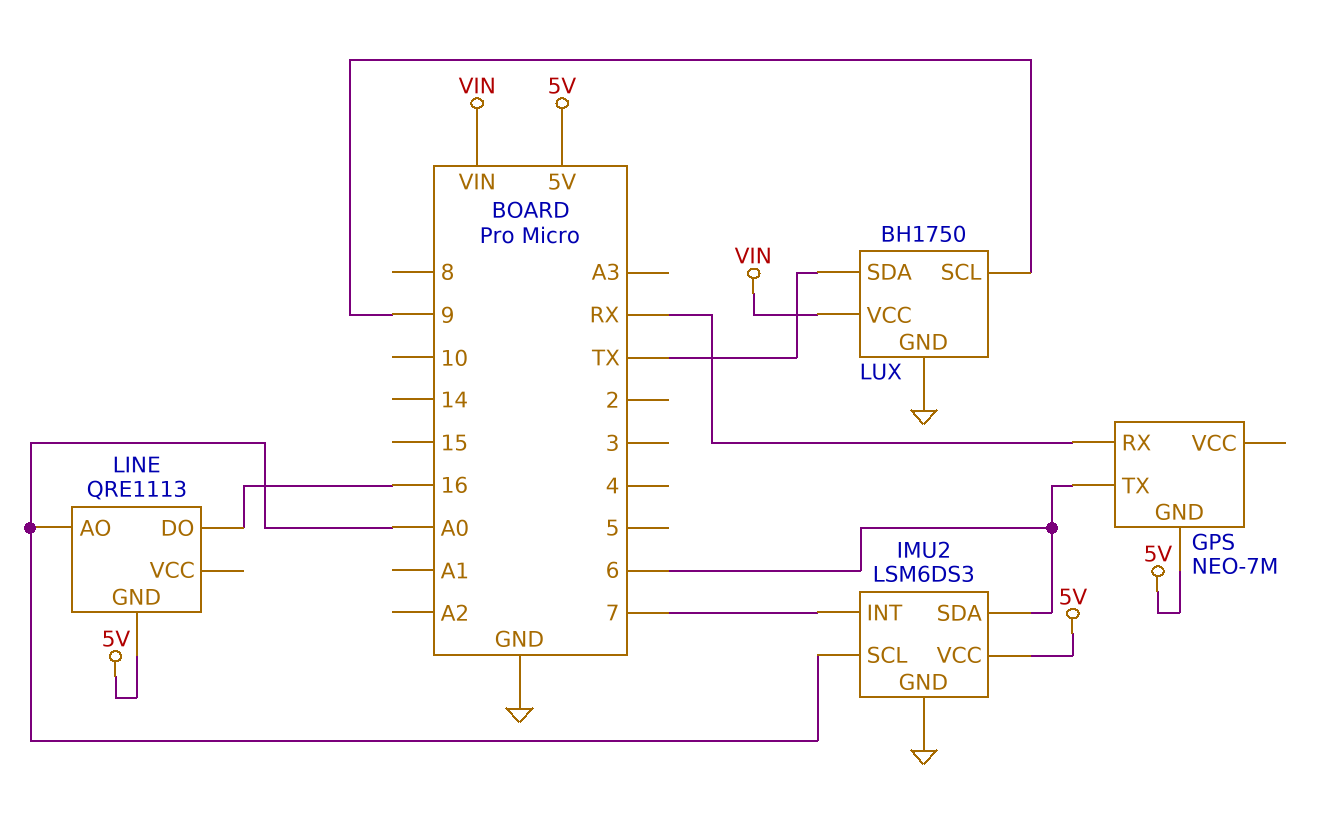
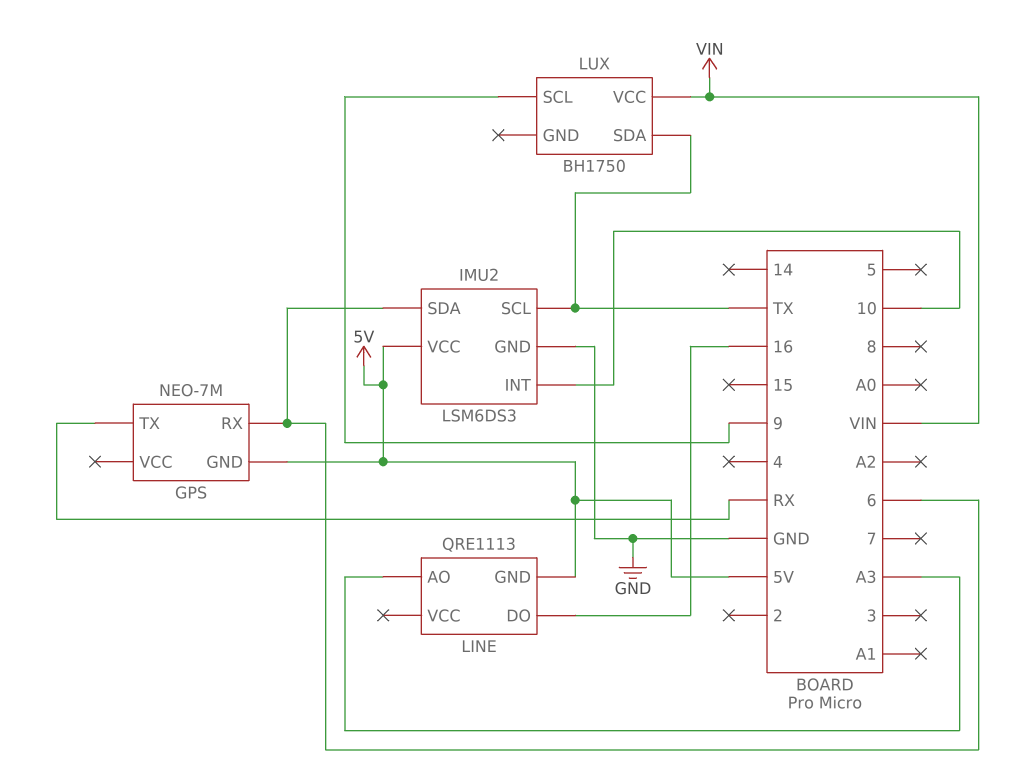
GPS pin RX: RX -> 6
GPS pin TX: 6 -> RX
IMU2 pin INT: 7 -> 10
IMU2 pin SCL: A0 -> TX
LINE pin AO: A0 -> A3
LUX pin GND: GND -> none

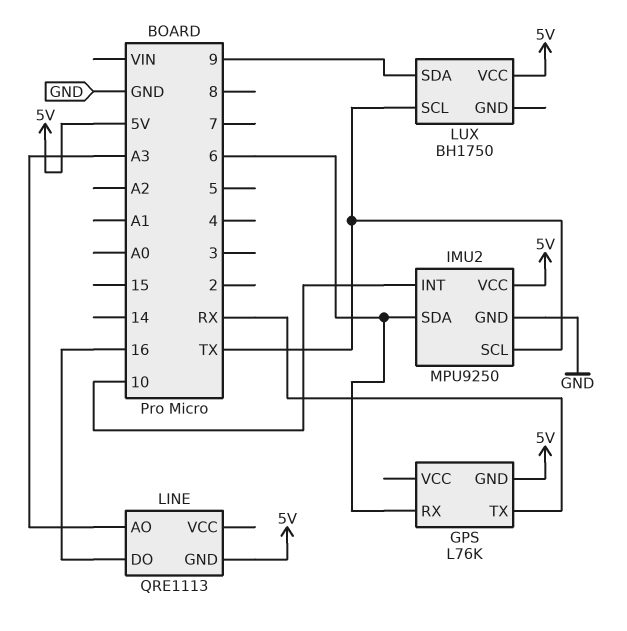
GPS: NEO-7M -> L76K
IMU2: LSM6DS3 -> MPU9250
LUX pin SCL: 9 -> TX
LUX pin SDA: TX -> 9
LUX pin VCC: VIN -> 5V

